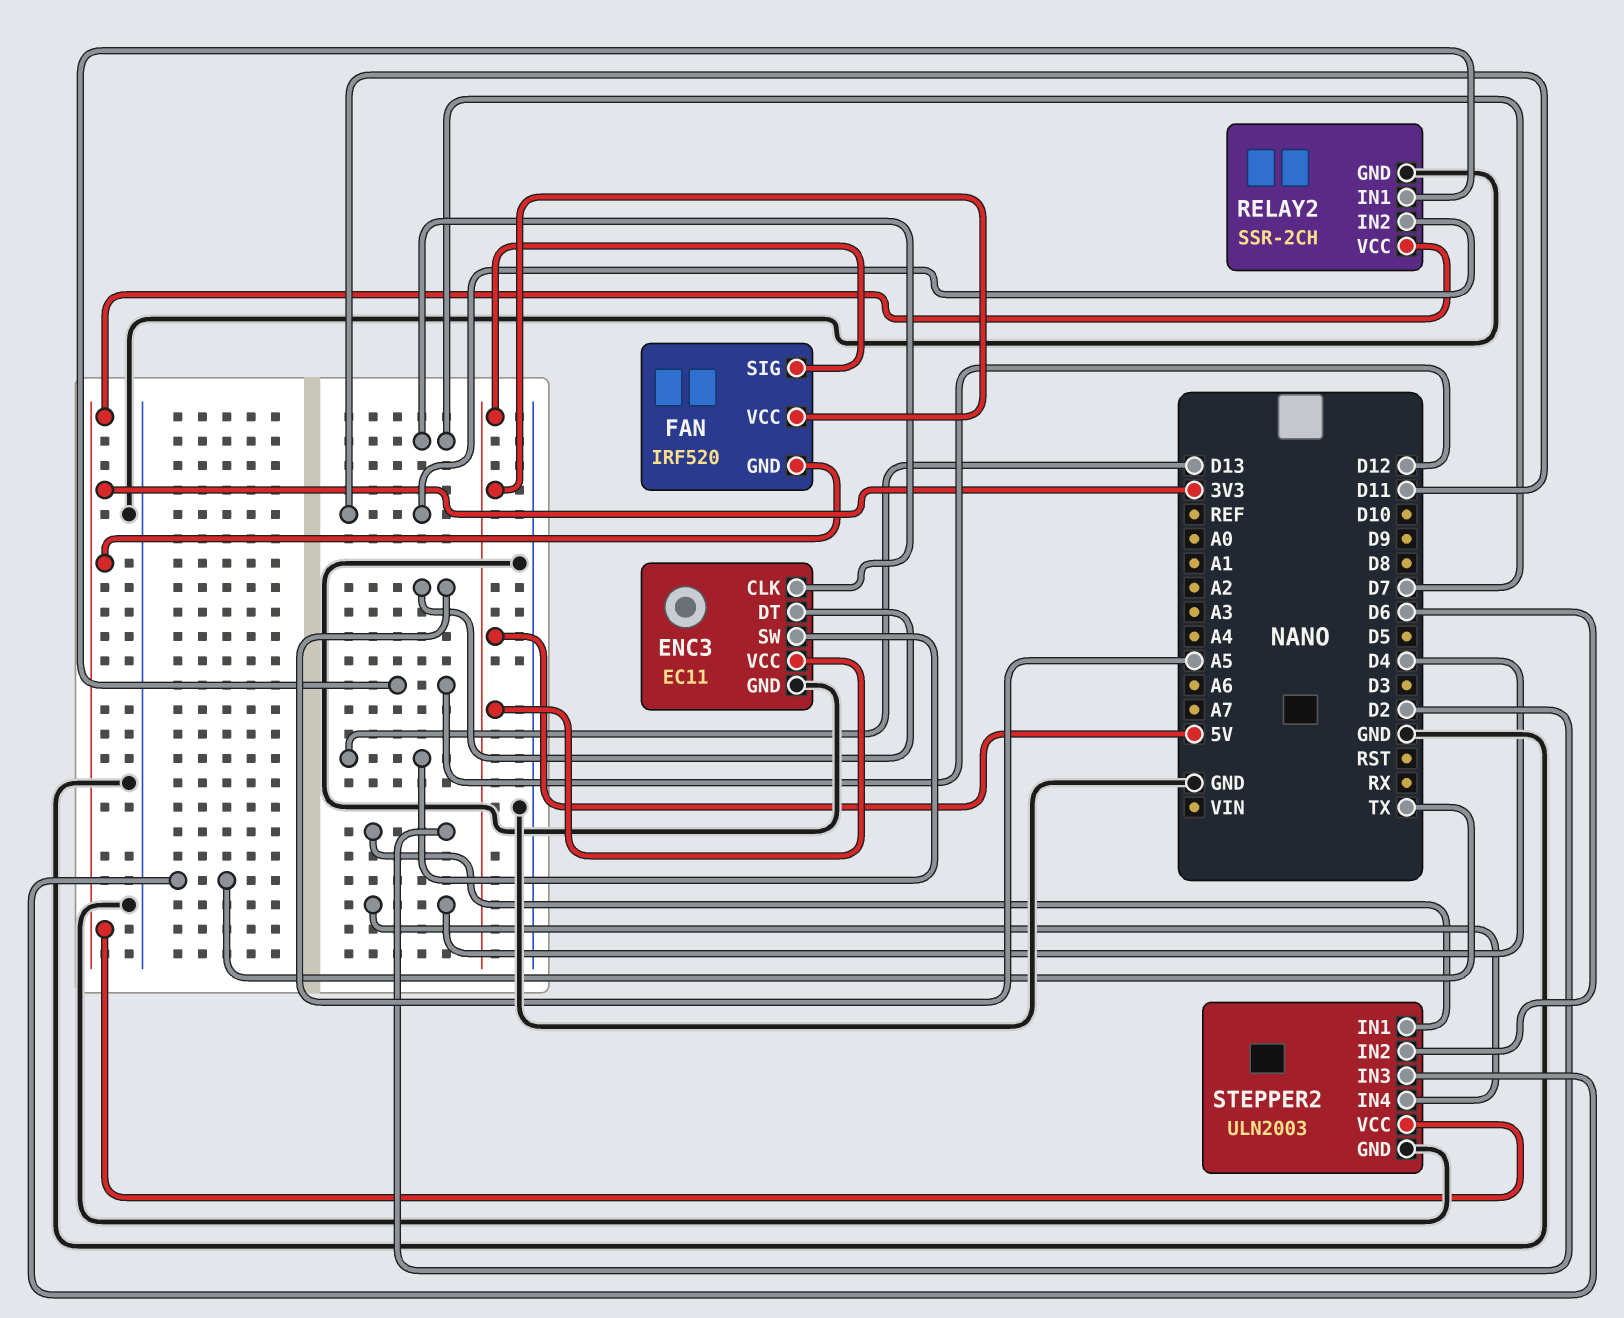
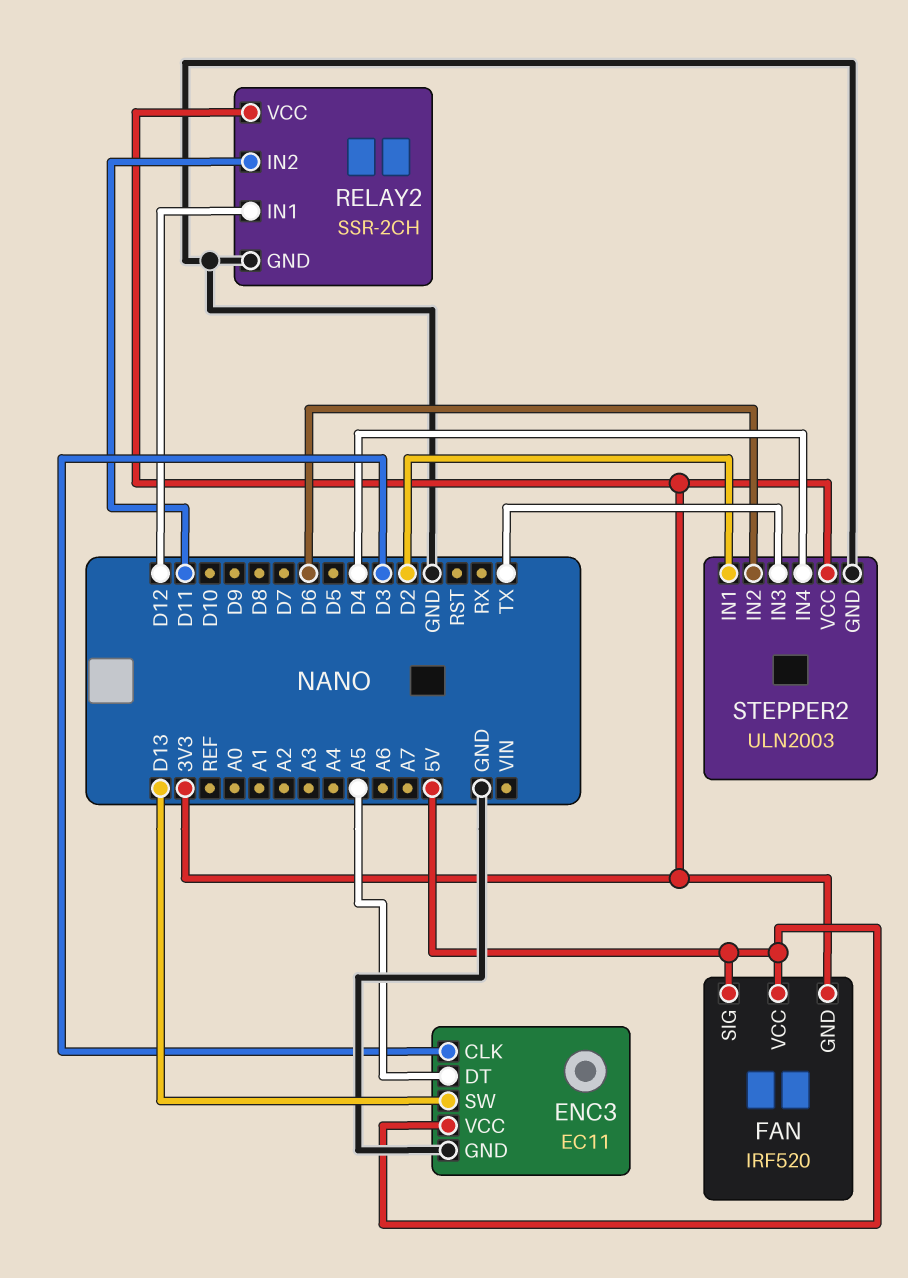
ENC3 pin CLK: D7 -> D3

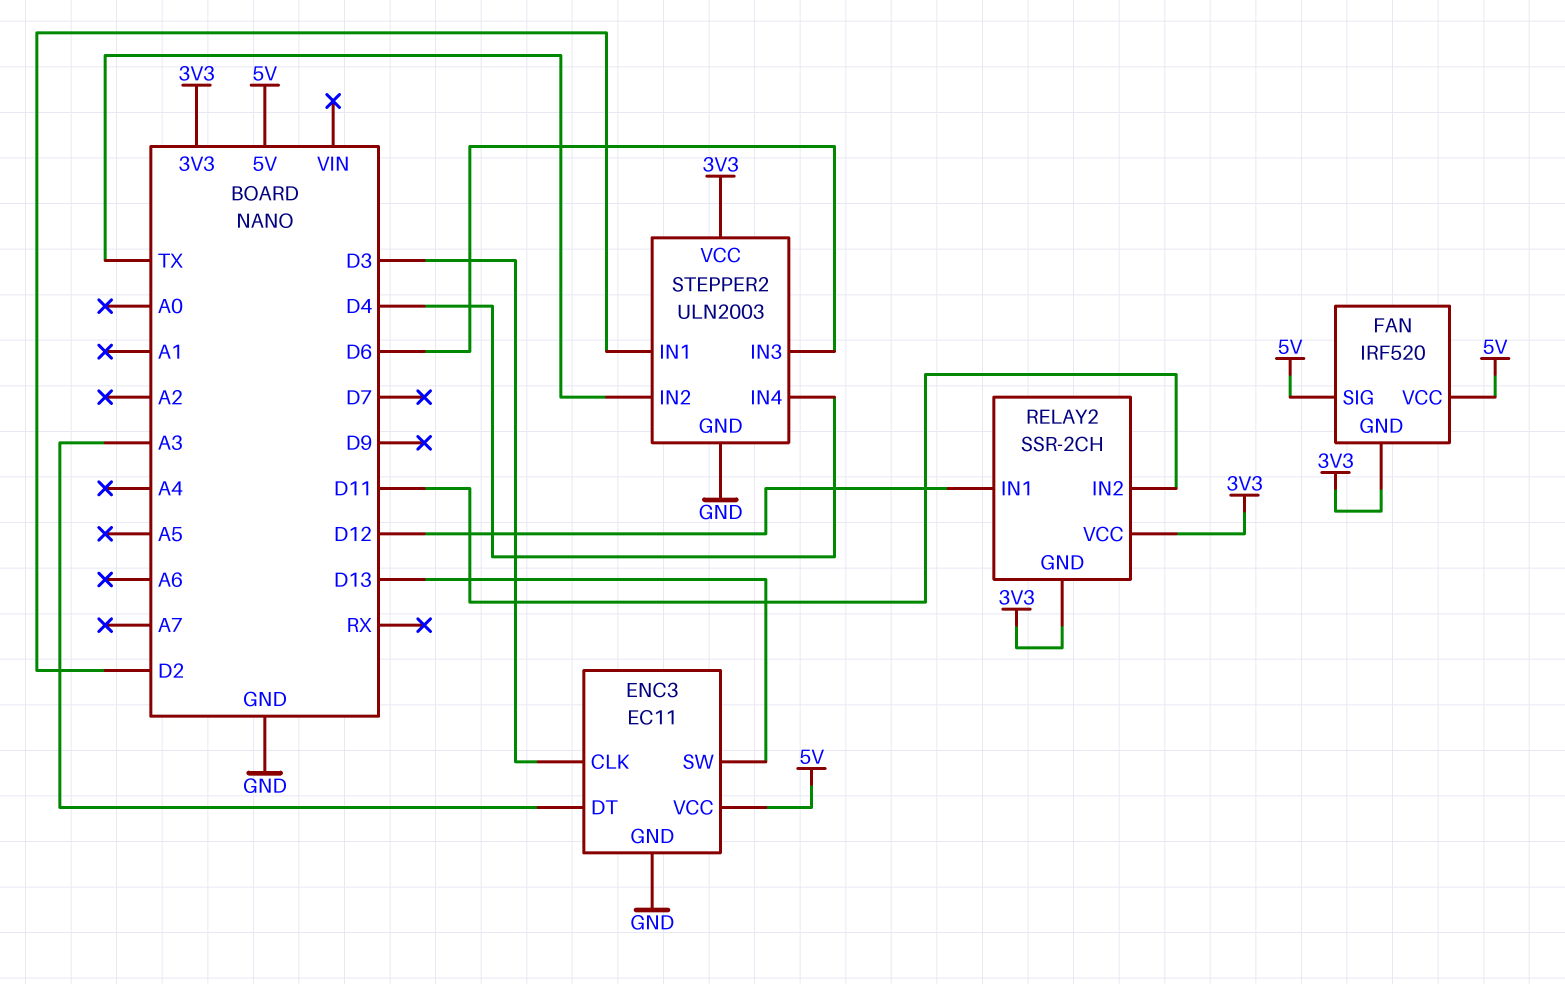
ENC3 pin DT: A5 -> A3
RELAY2 pin GND: GND -> 3V3
STEPPER2 pin IN2: D6 -> TX
STEPPER2 pin IN3: TX -> D6

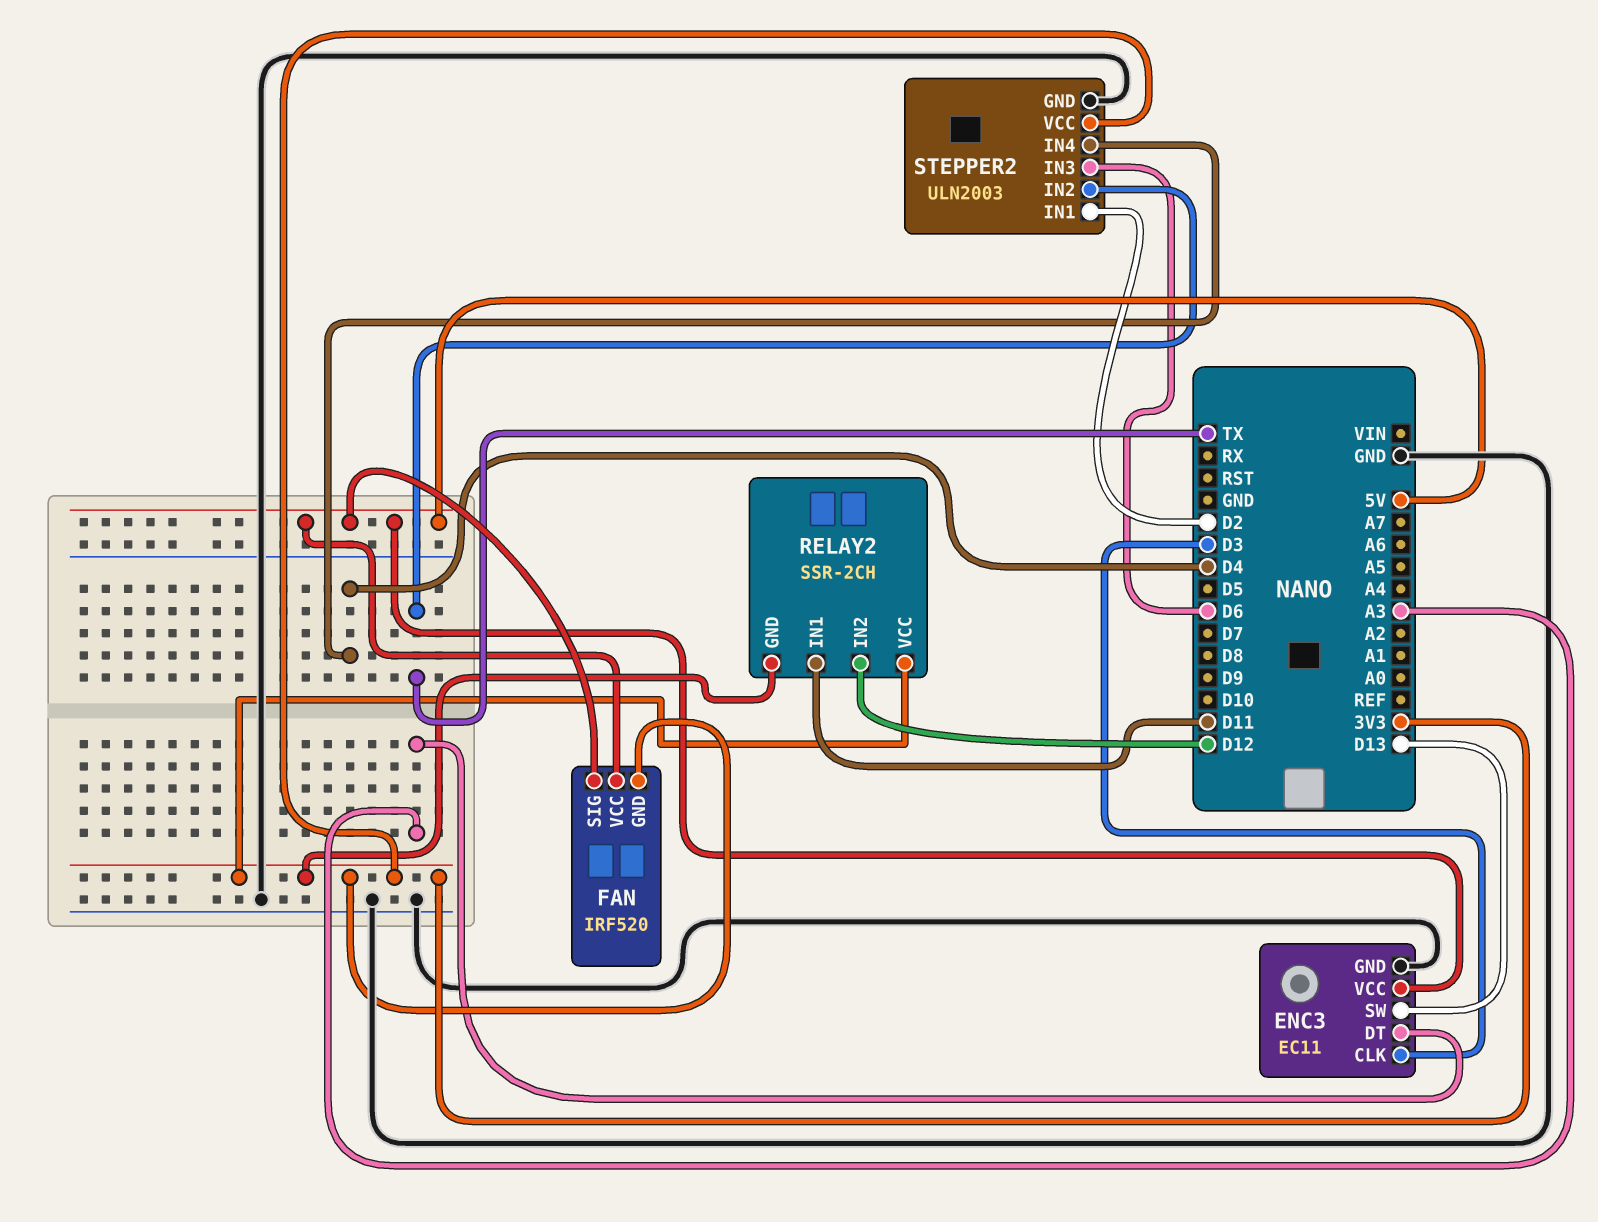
RELAY2 pin IN1: D12 -> D11
RELAY2 pin IN2: D11 -> D12

